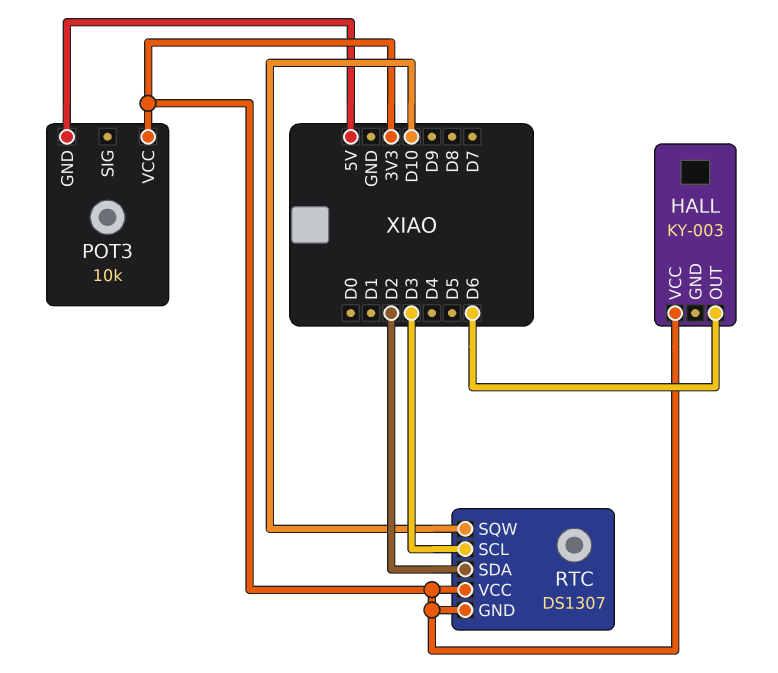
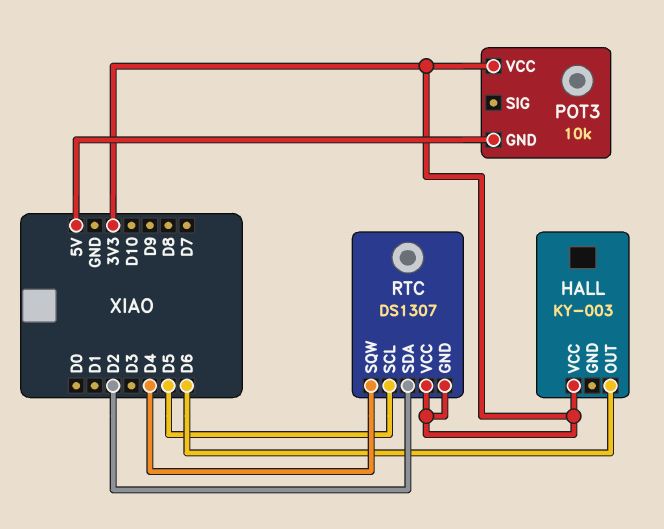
RTC pin SCL: D3 -> D5
RTC pin SQW: D10 -> D4

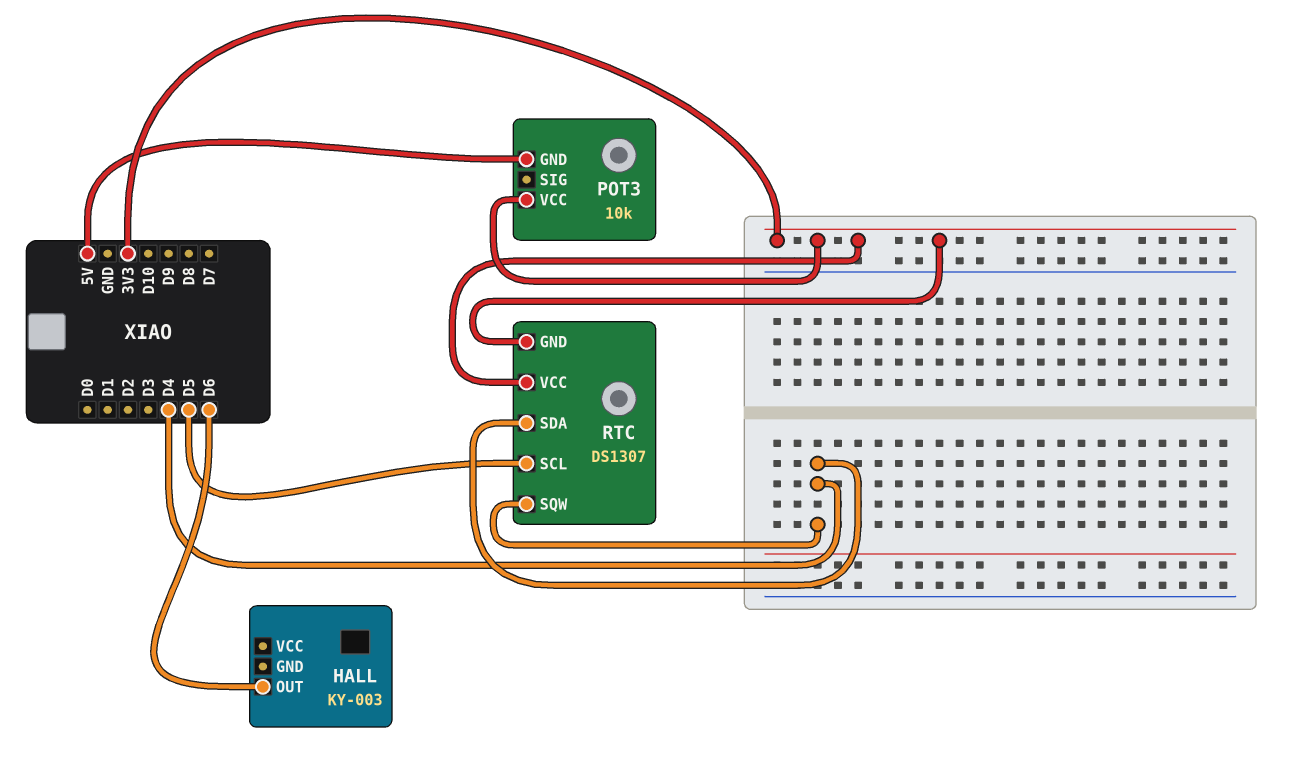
HALL pin VCC: 3V3 -> none
RTC pin SDA: D2 -> D4

